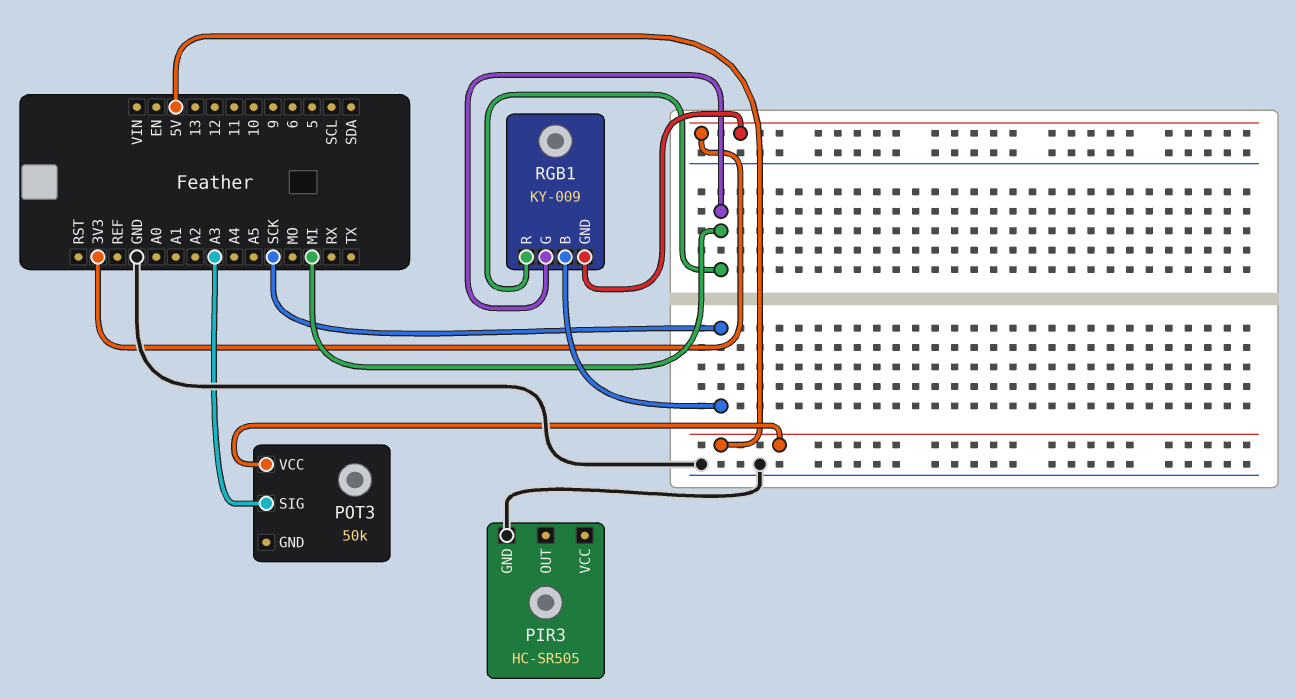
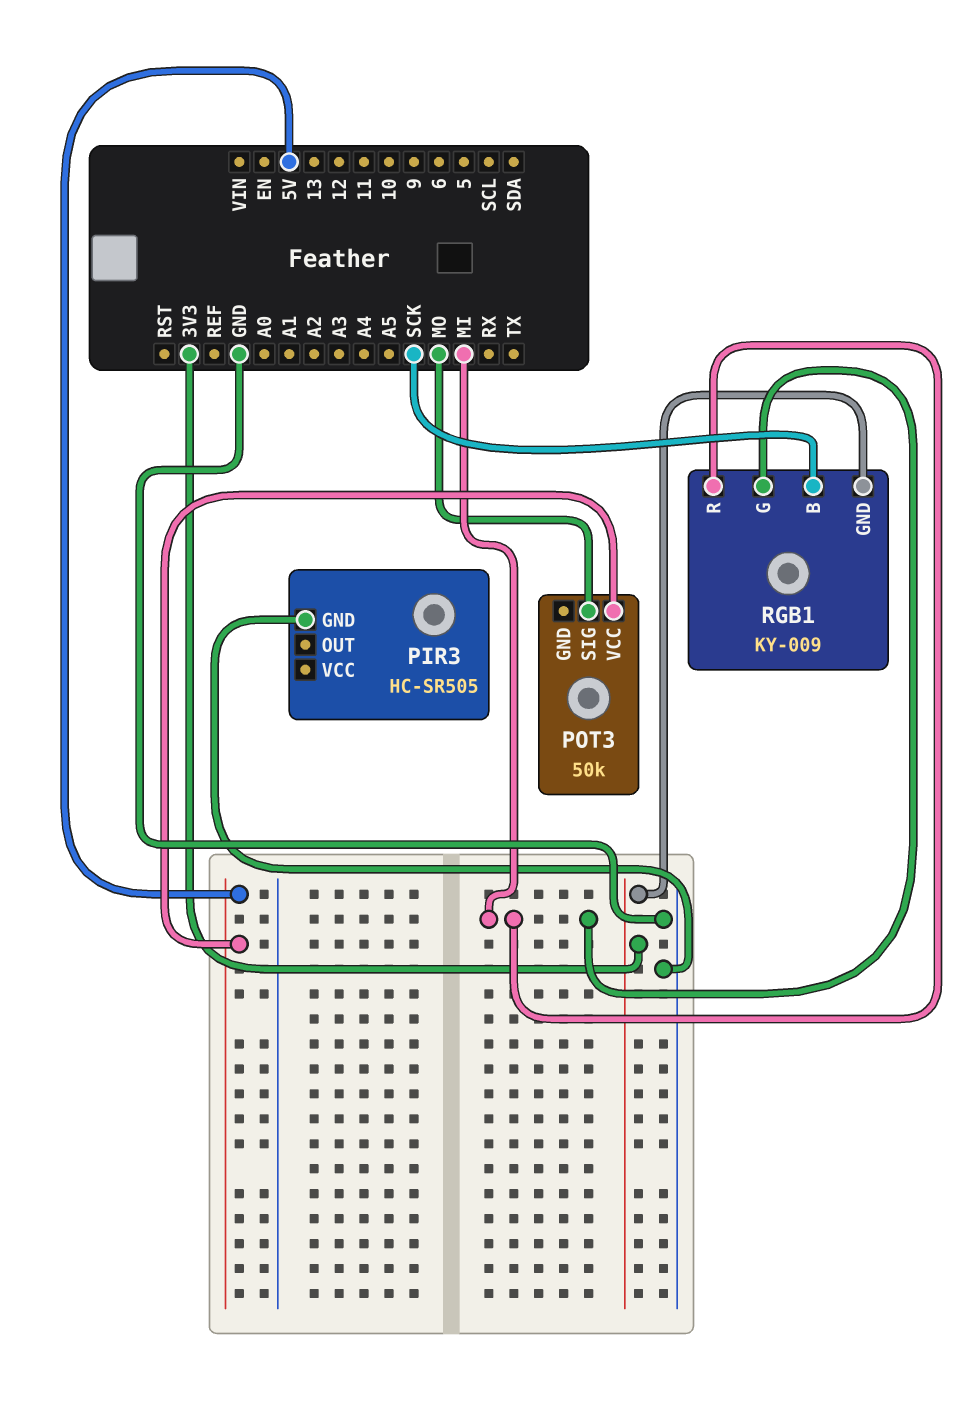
POT3 pin SIG: A3 -> MO

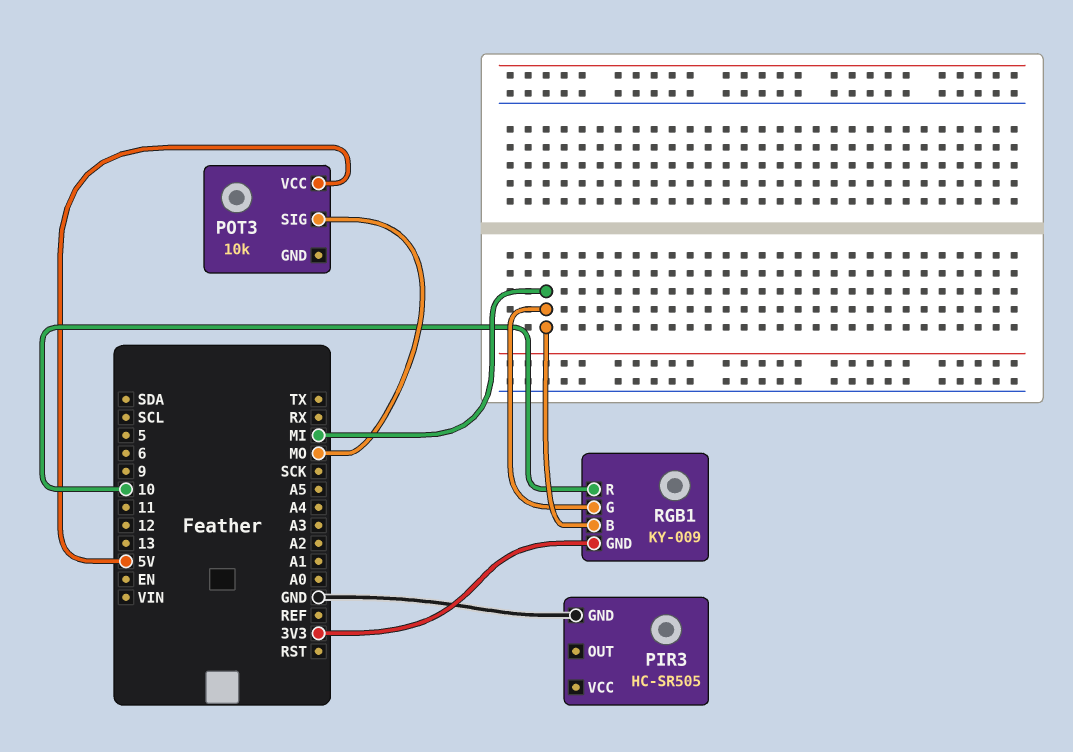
POT3: 50k -> 10k
RGB1 pin B: SCK -> MI
RGB1 pin R: MI -> 10

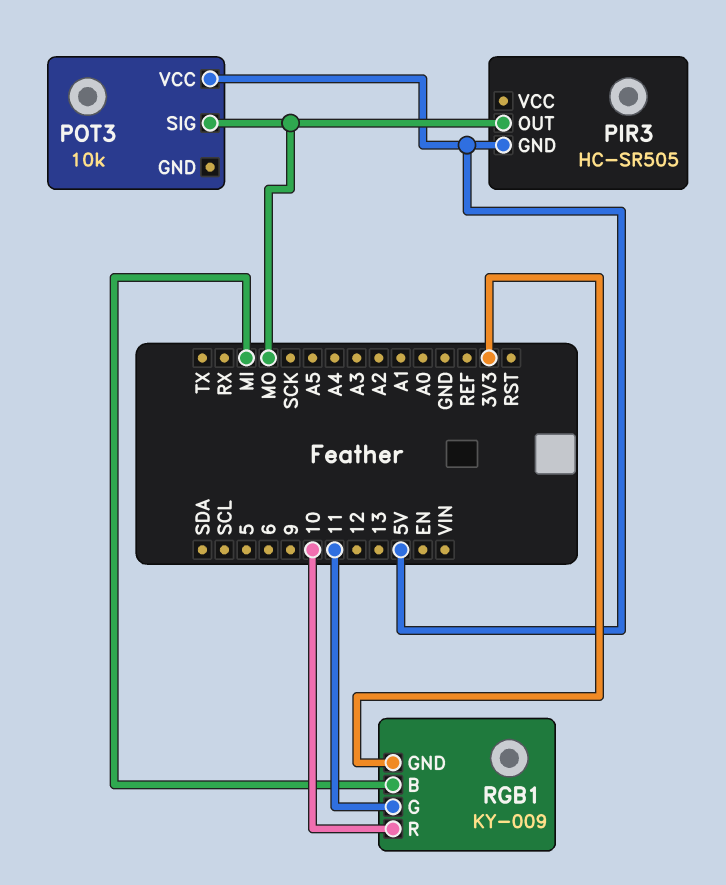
PIR3 pin GND: GND -> 5V
PIR3 pin OUT: none -> MO
RGB1 pin G: MI -> 11

